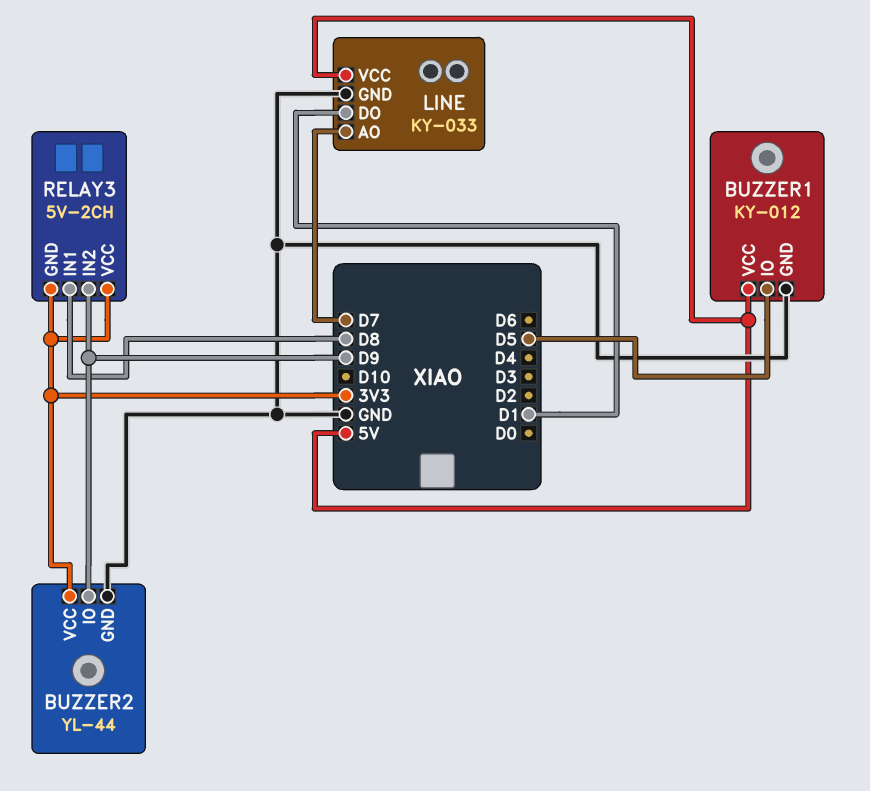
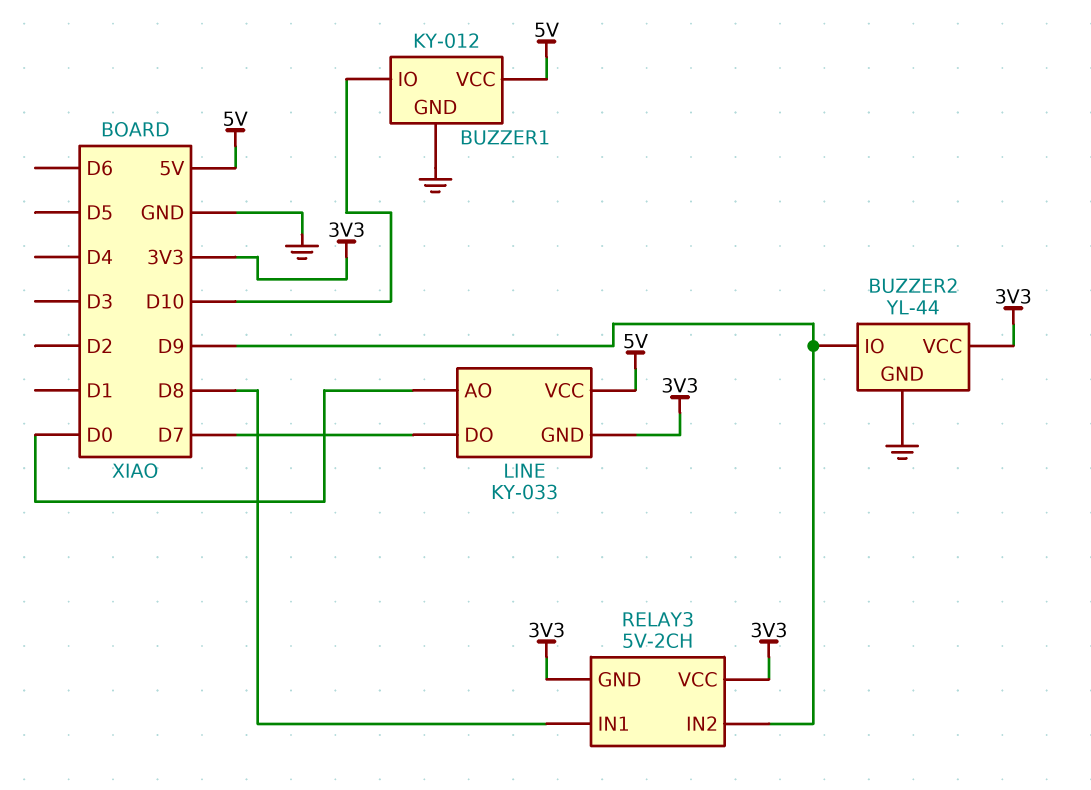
BUZZER1 pin IO: D5 -> D10
LINE pin AO: D7 -> D0
LINE pin DO: D1 -> D7
LINE pin GND: GND -> 3V3

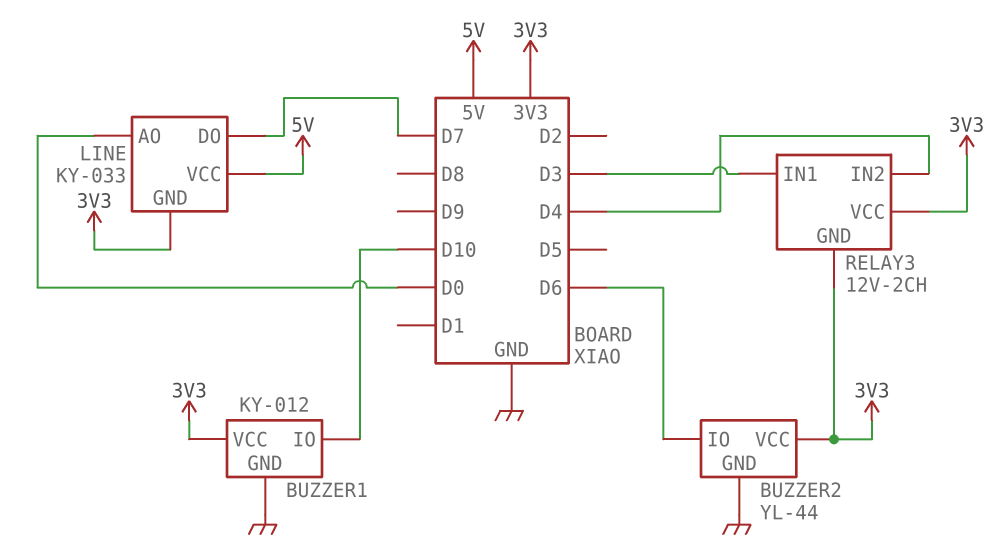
BUZZER1 pin VCC: 5V -> 3V3
BUZZER2 pin IO: D9 -> D6
RELAY3: 5V-2CH -> 12V-2CH
RELAY3 pin IN1: D8 -> D3
RELAY3 pin IN2: D9 -> D4

